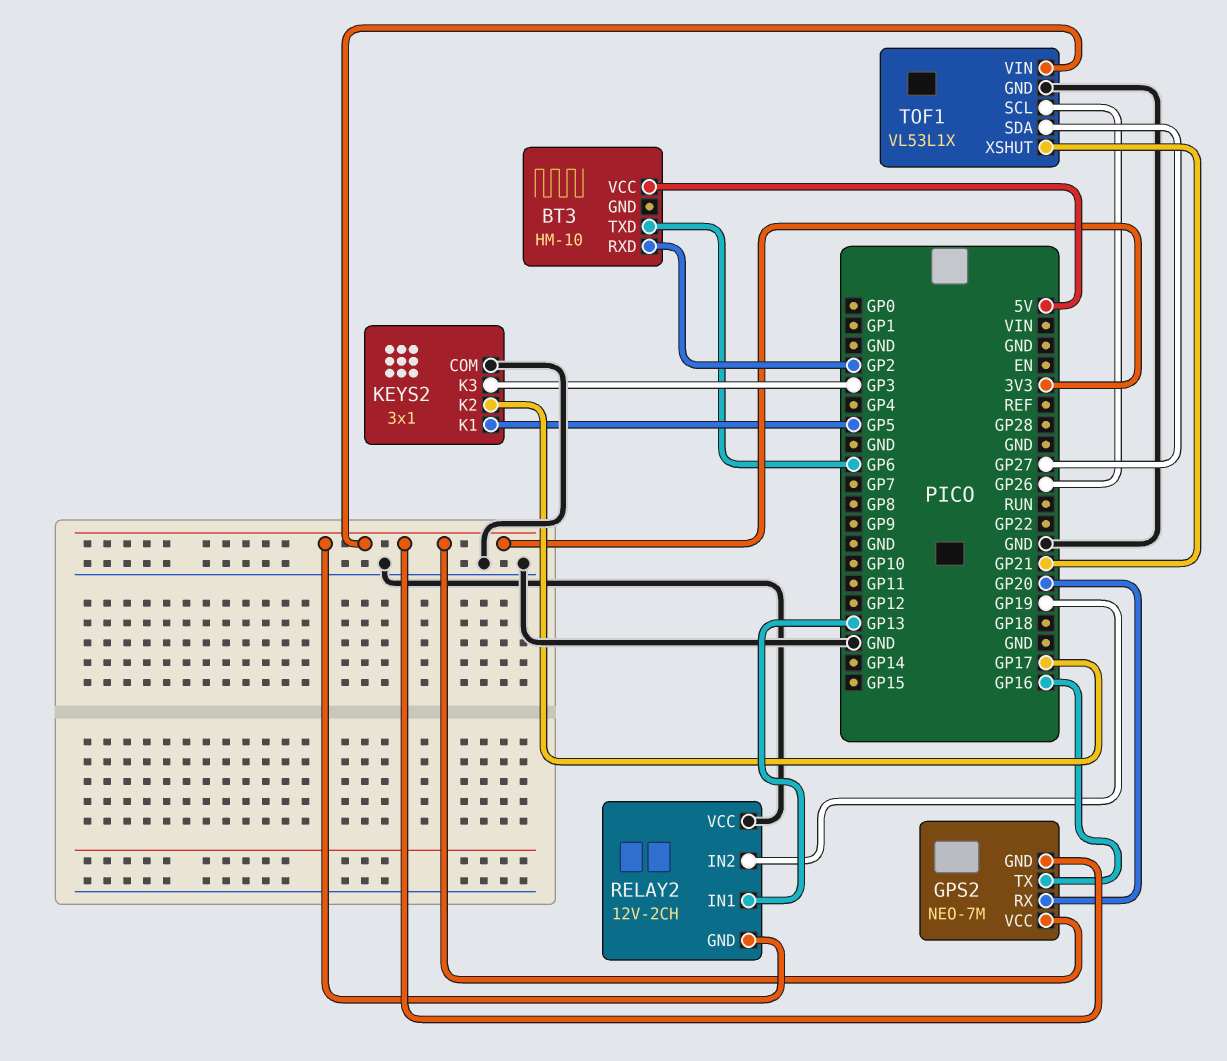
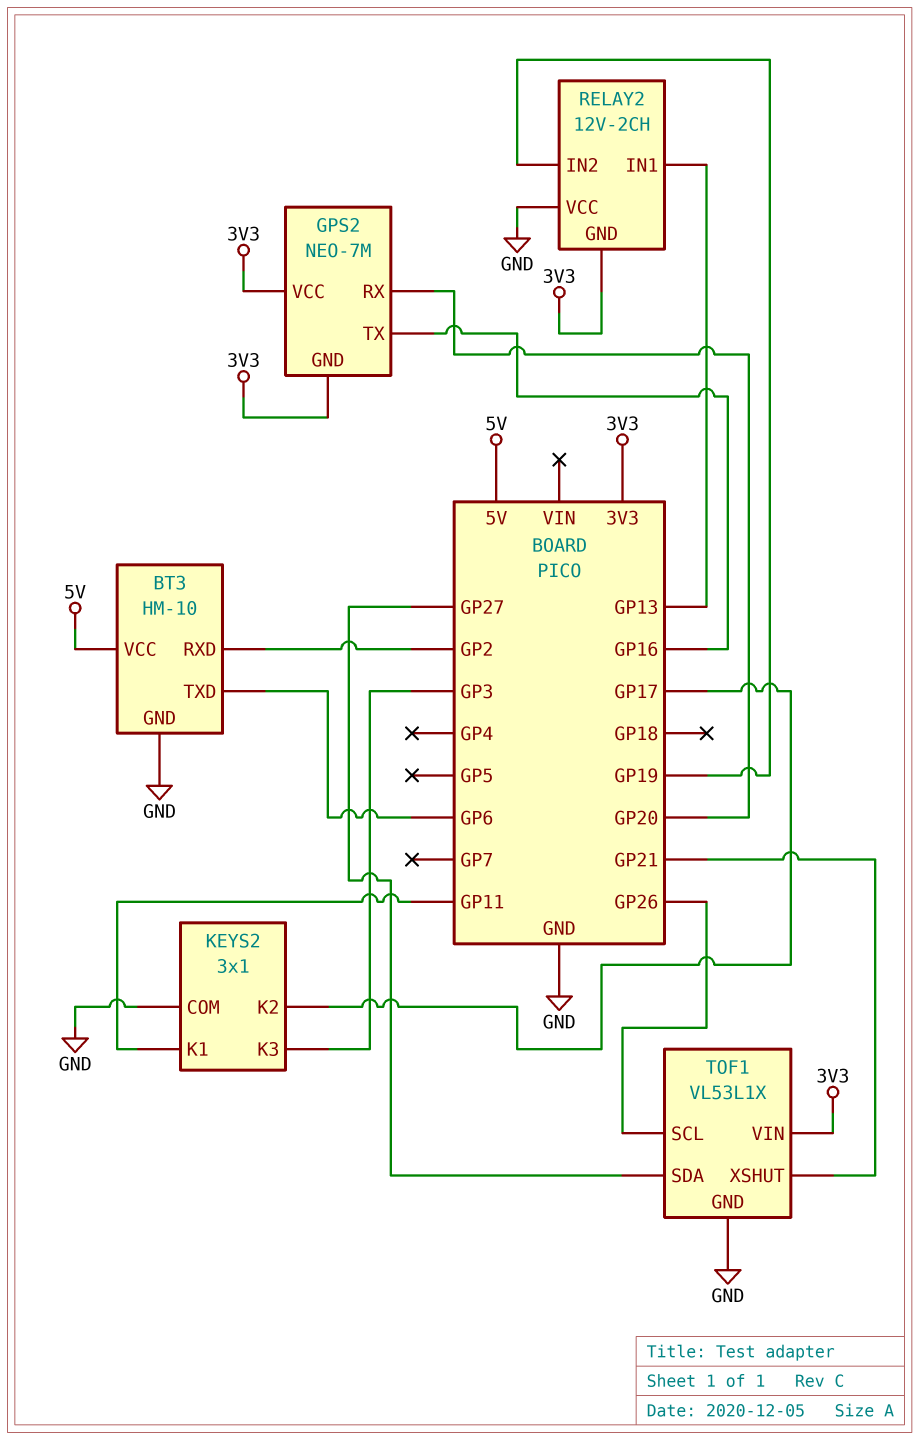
BT3 pin GND: none -> GND
KEYS2 pin K1: GP5 -> GP11

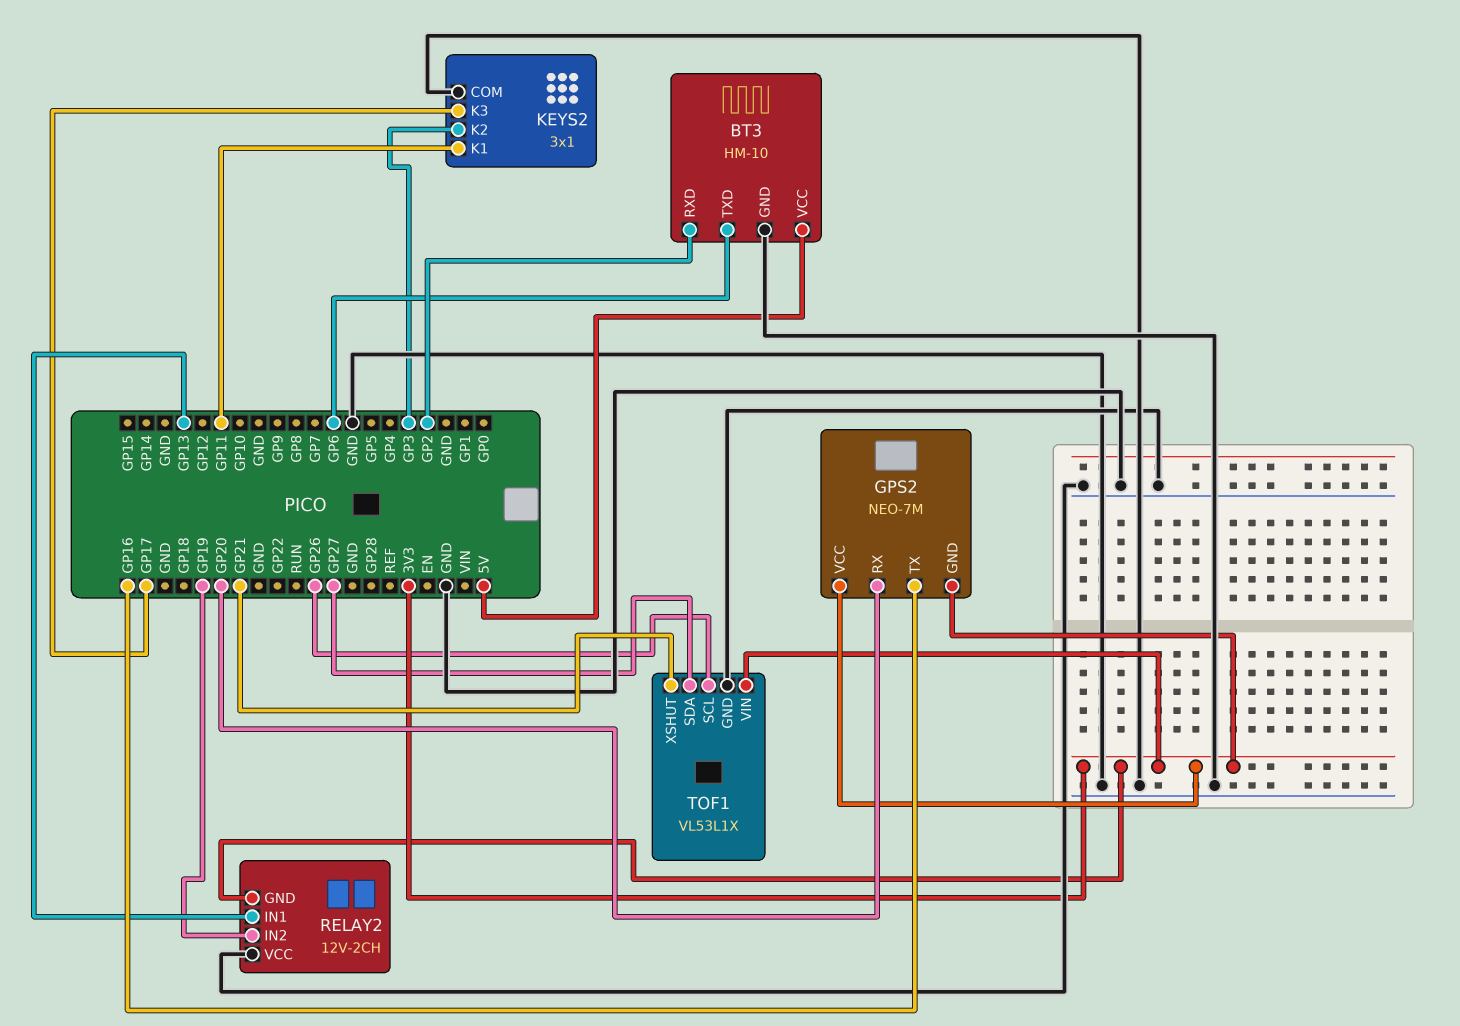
KEYS2 pin K2: GP17 -> GP3
KEYS2 pin K3: GP3 -> GP17

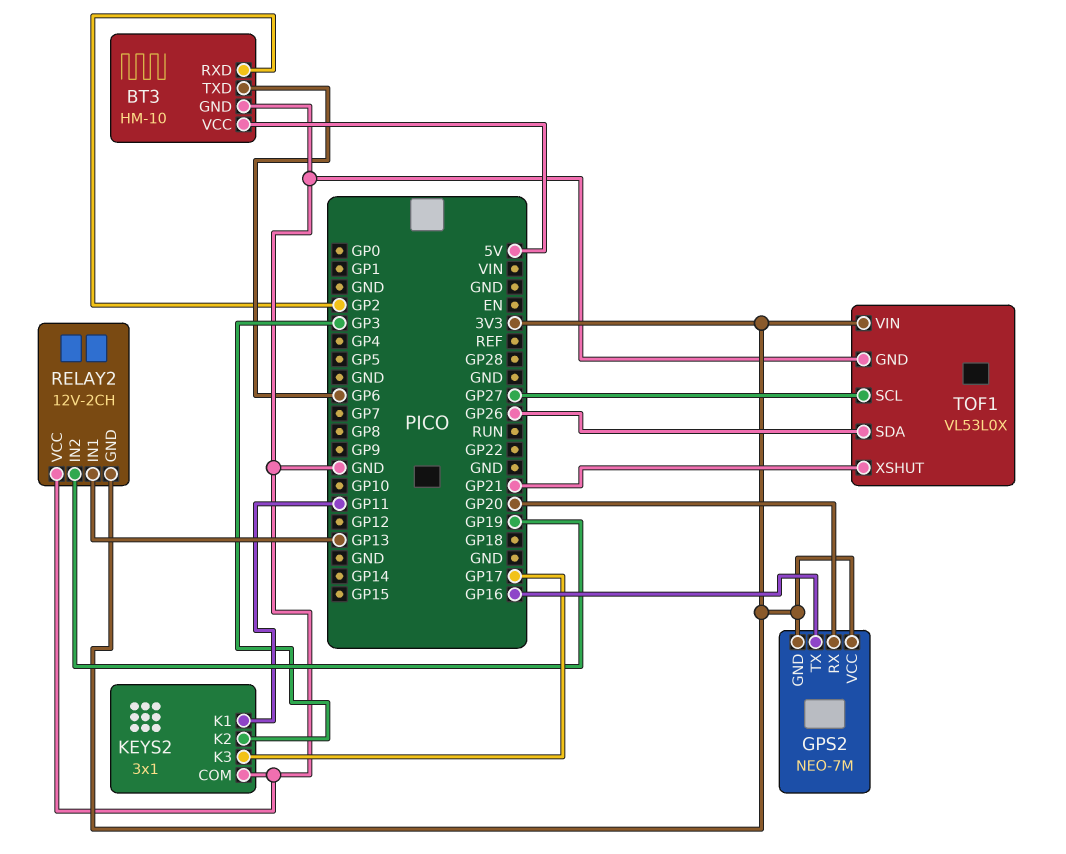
TOF1: VL53L1X -> VL53L0X
TOF1 pin SCL: GP26 -> GP27
TOF1 pin SDA: GP27 -> GP26

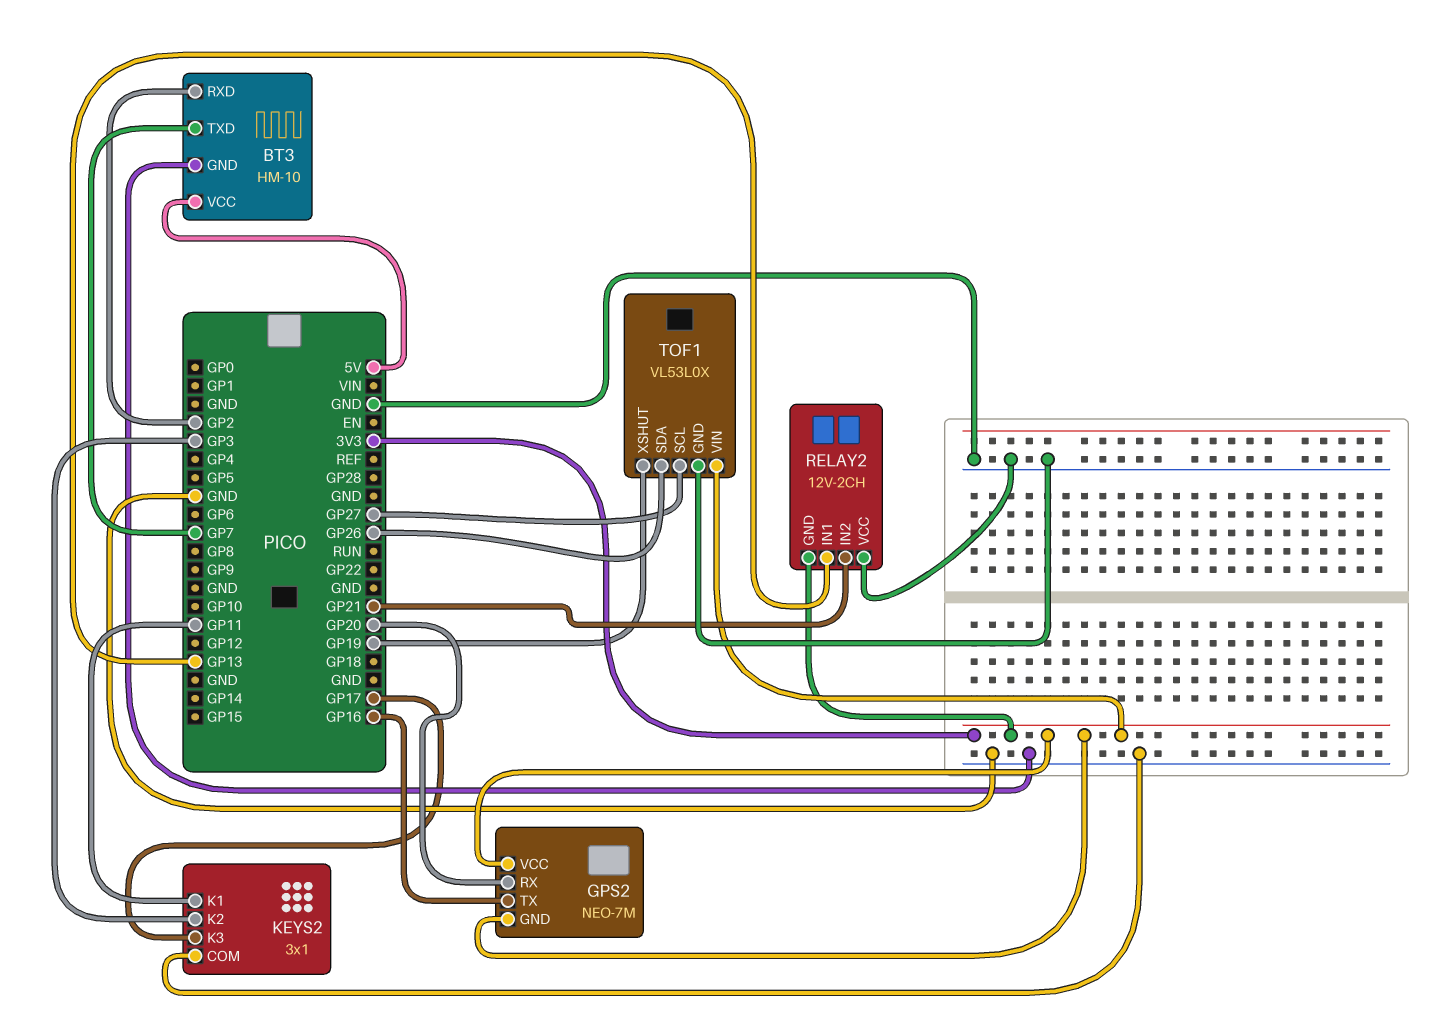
BT3 pin TXD: GP6 -> GP7
RELAY2 pin IN2: GP19 -> GP21
TOF1 pin XSHUT: GP21 -> GP19

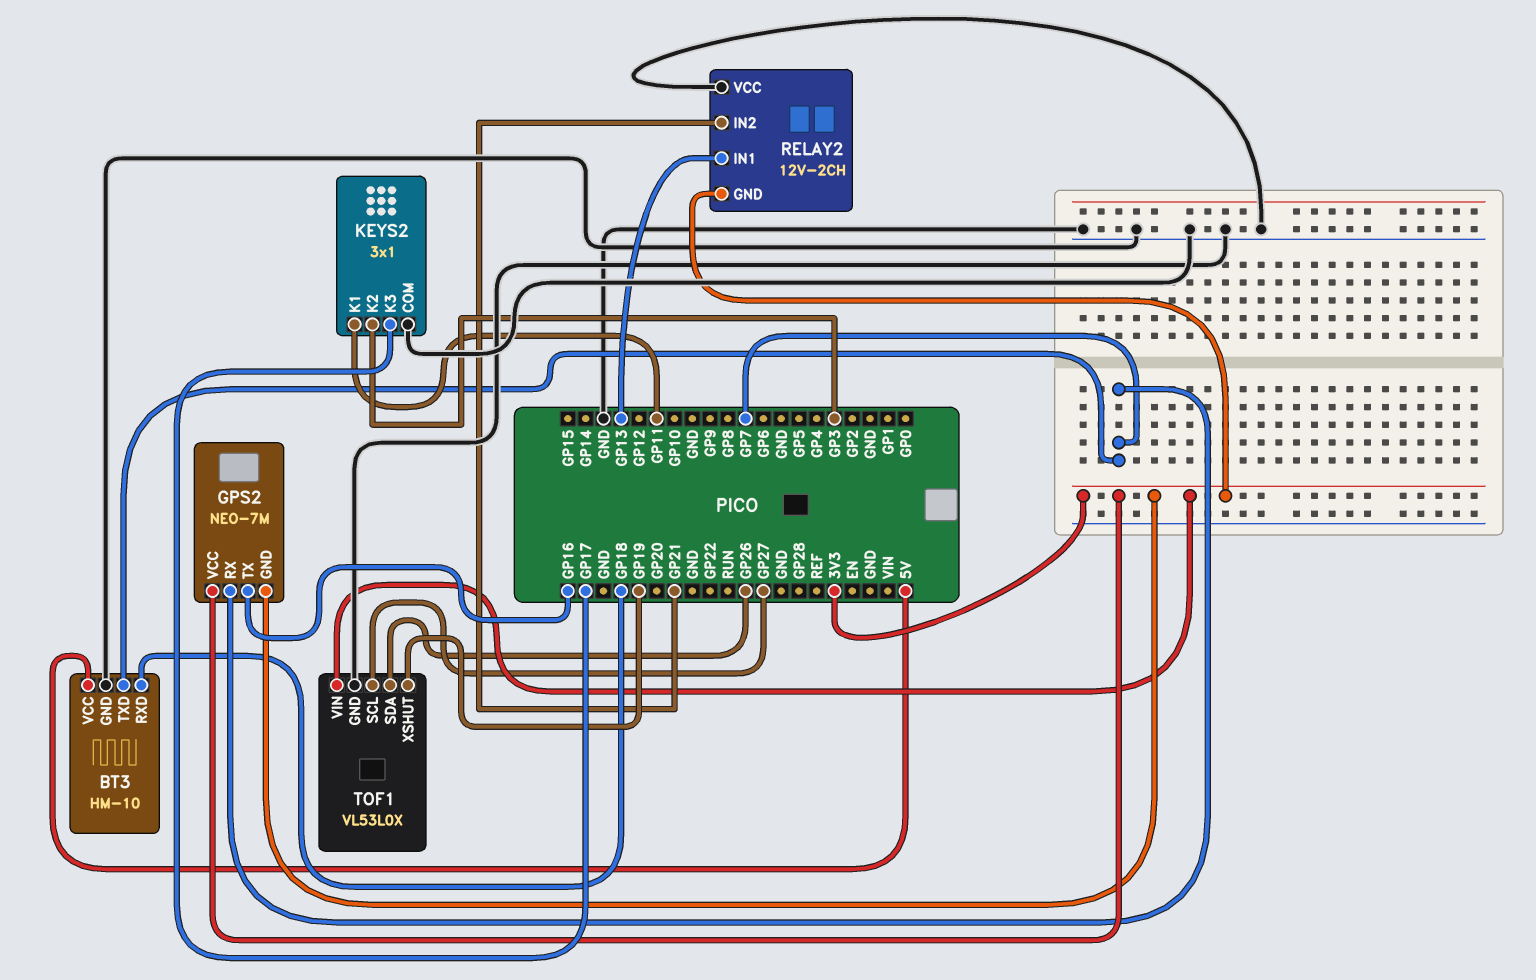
BT3 pin RXD: GP2 -> GP18
GPS2 pin RX: GP20 -> GP7

